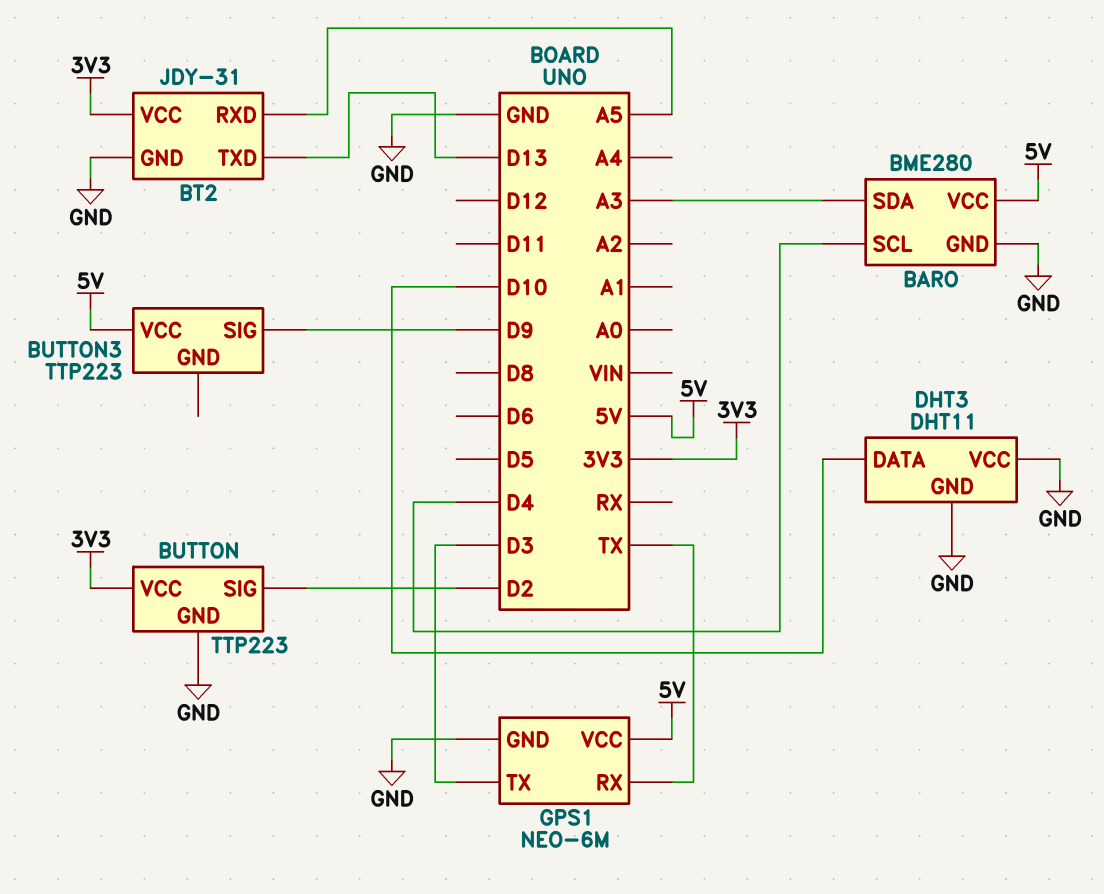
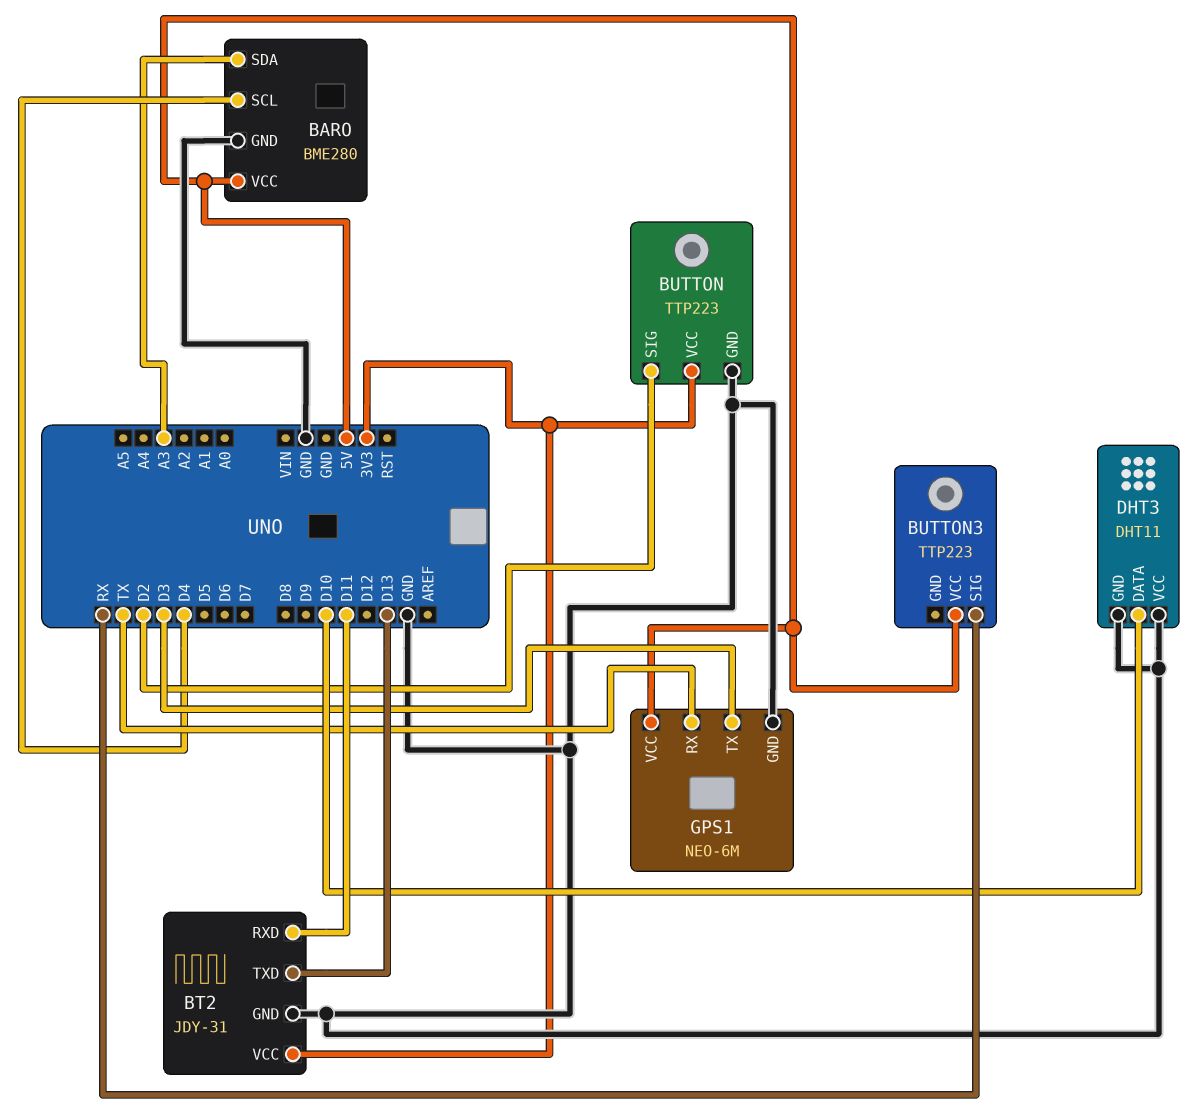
BT2 pin RXD: A5 -> D11
BUTTON3 pin SIG: D9 -> RX

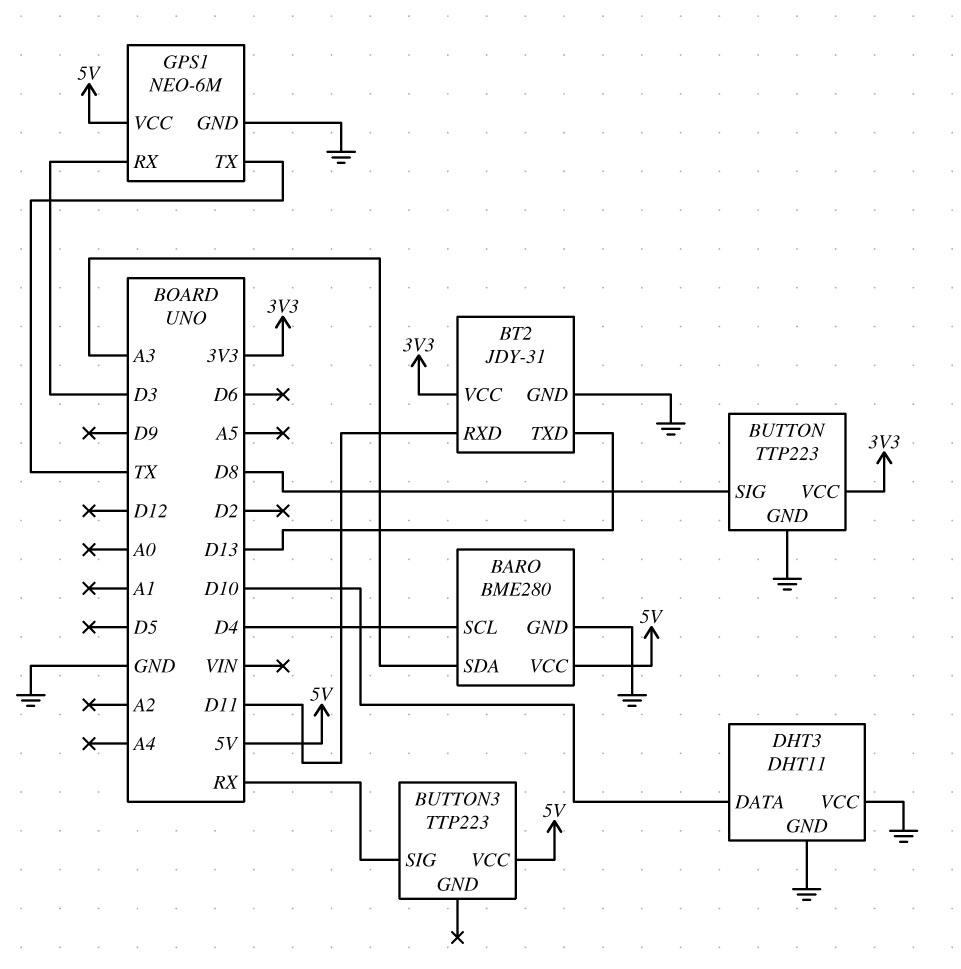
BUTTON pin SIG: D2 -> D8
GPS1 pin RX: TX -> D3
GPS1 pin TX: D3 -> TX

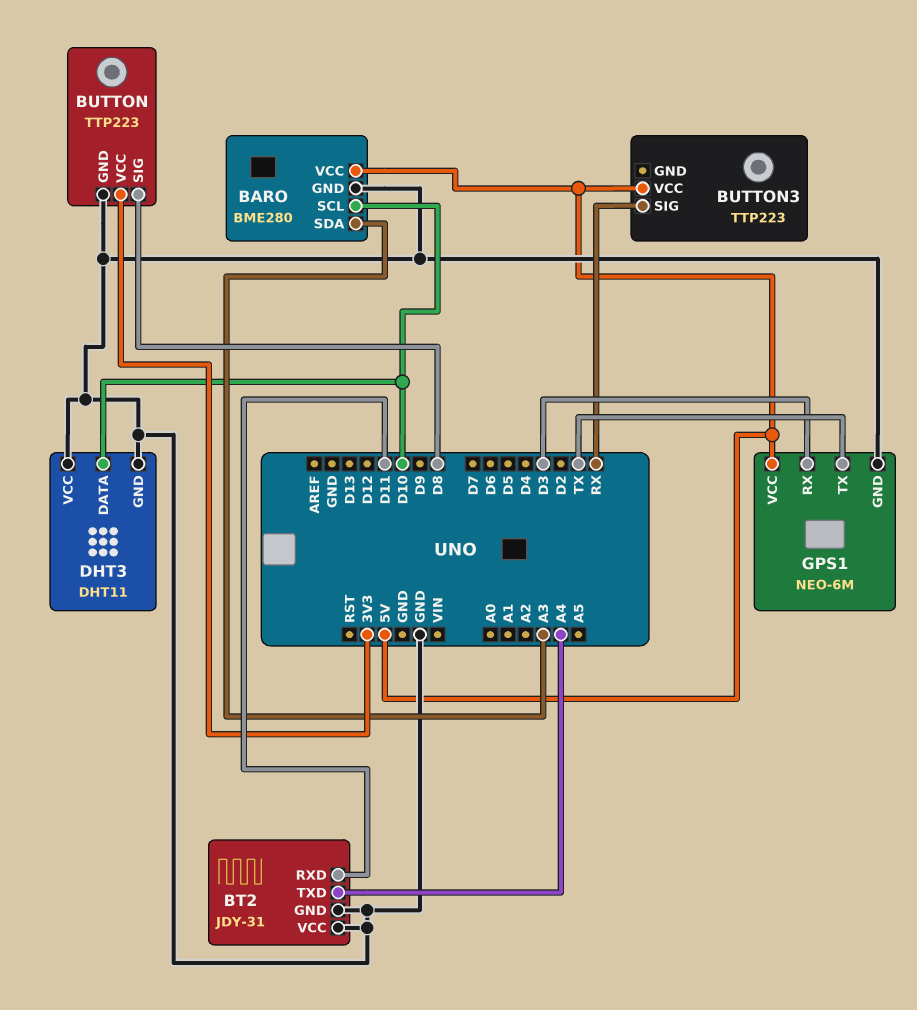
BARO pin SCL: D4 -> D10
BT2 pin TXD: D13 -> A4
BT2 pin VCC: 3V3 -> GND

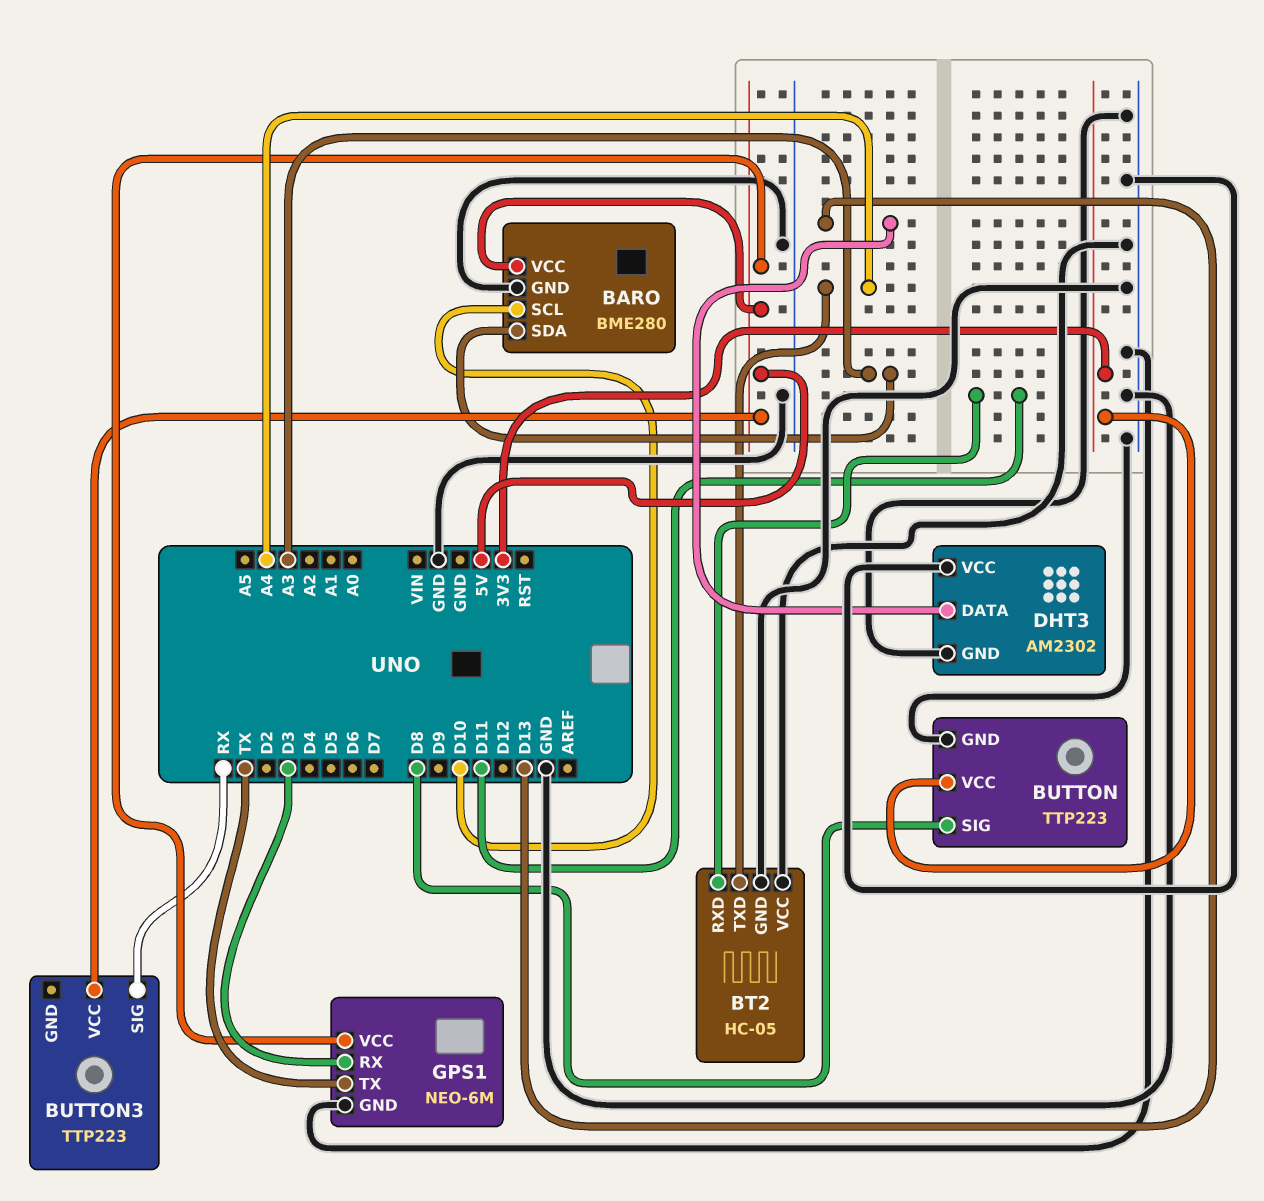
BT2: JDY-31 -> HC-05
DHT3: DHT11 -> AM2302
DHT3 pin DATA: D10 -> D13

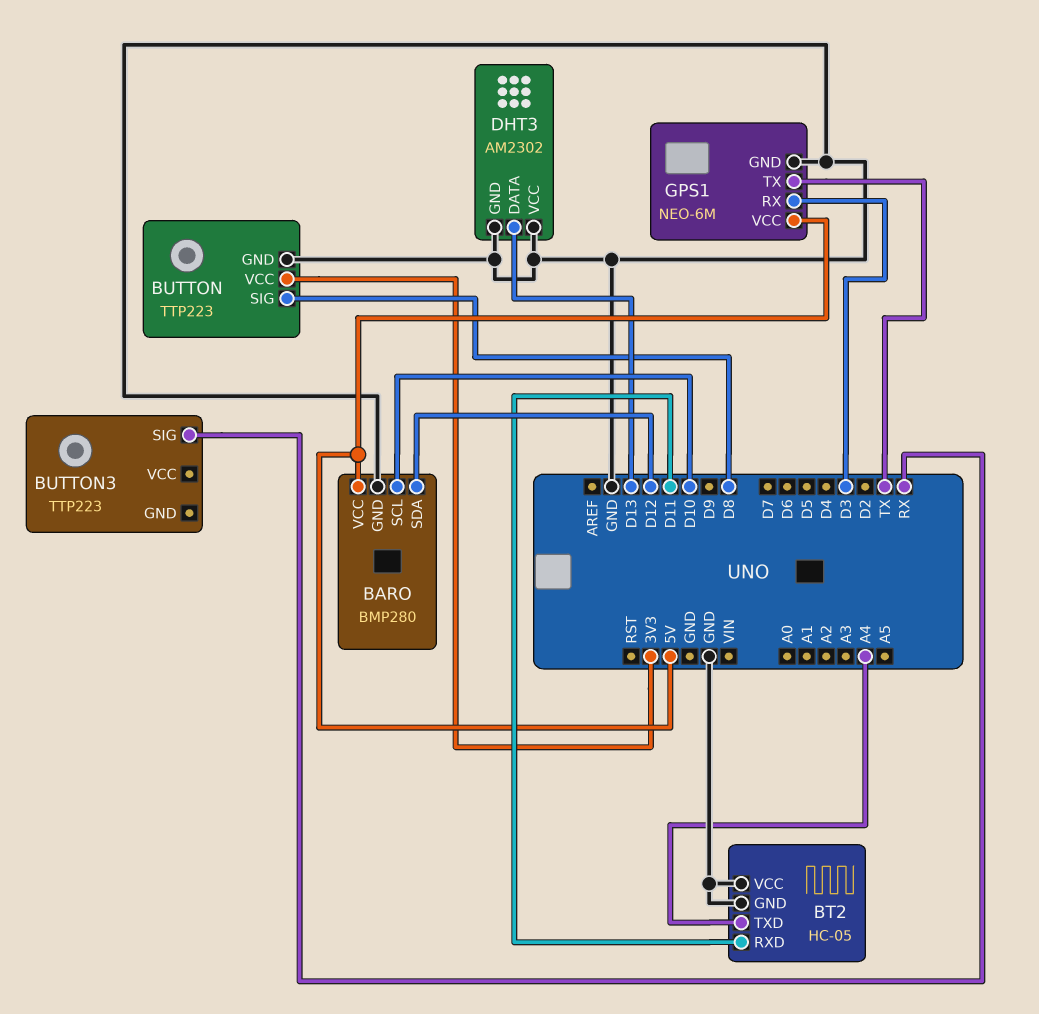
BARO: BME280 -> BMP280
BARO pin SDA: A3 -> D12
BUTTON3 pin VCC: 5V -> none

